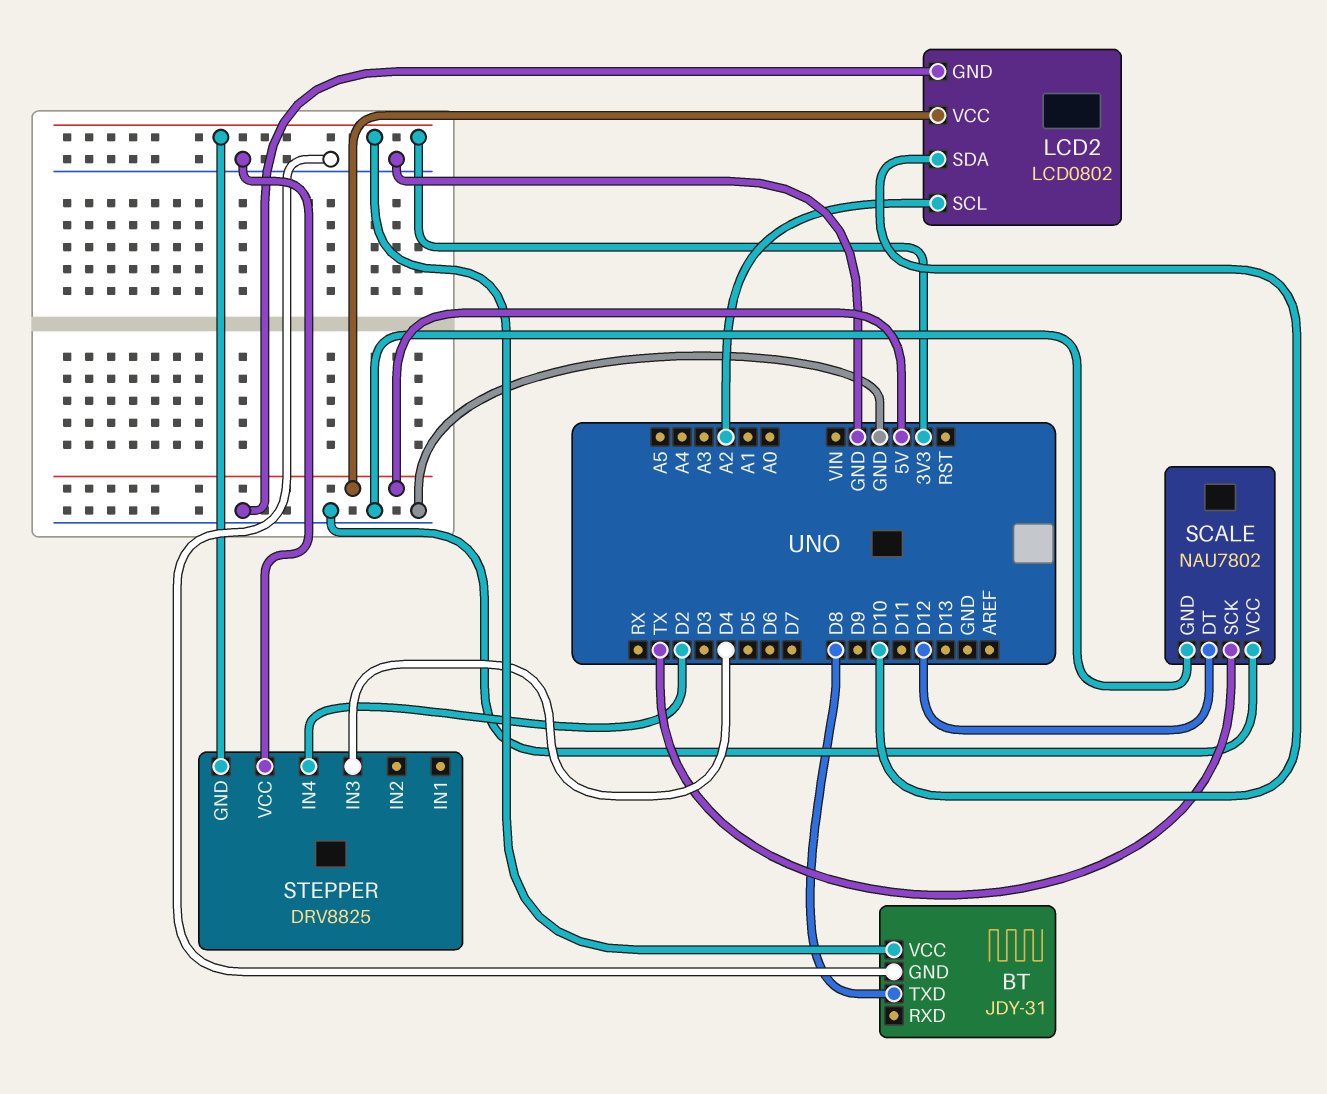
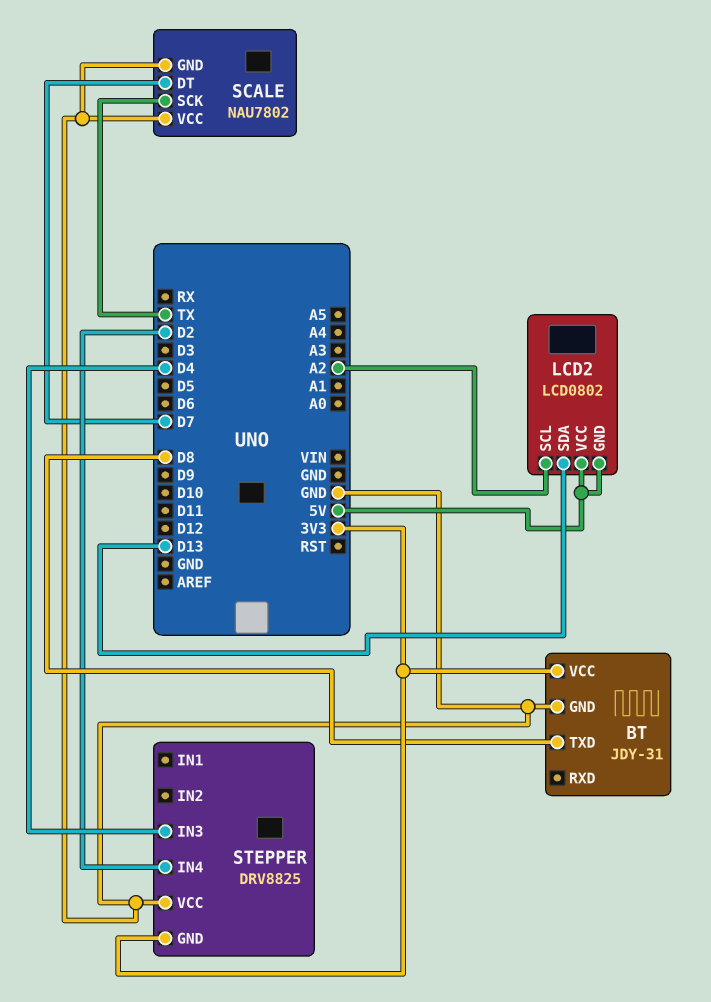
LCD2 pin GND: GND -> 5V
LCD2 pin SDA: D10 -> D13
SCALE pin DT: D12 -> D7

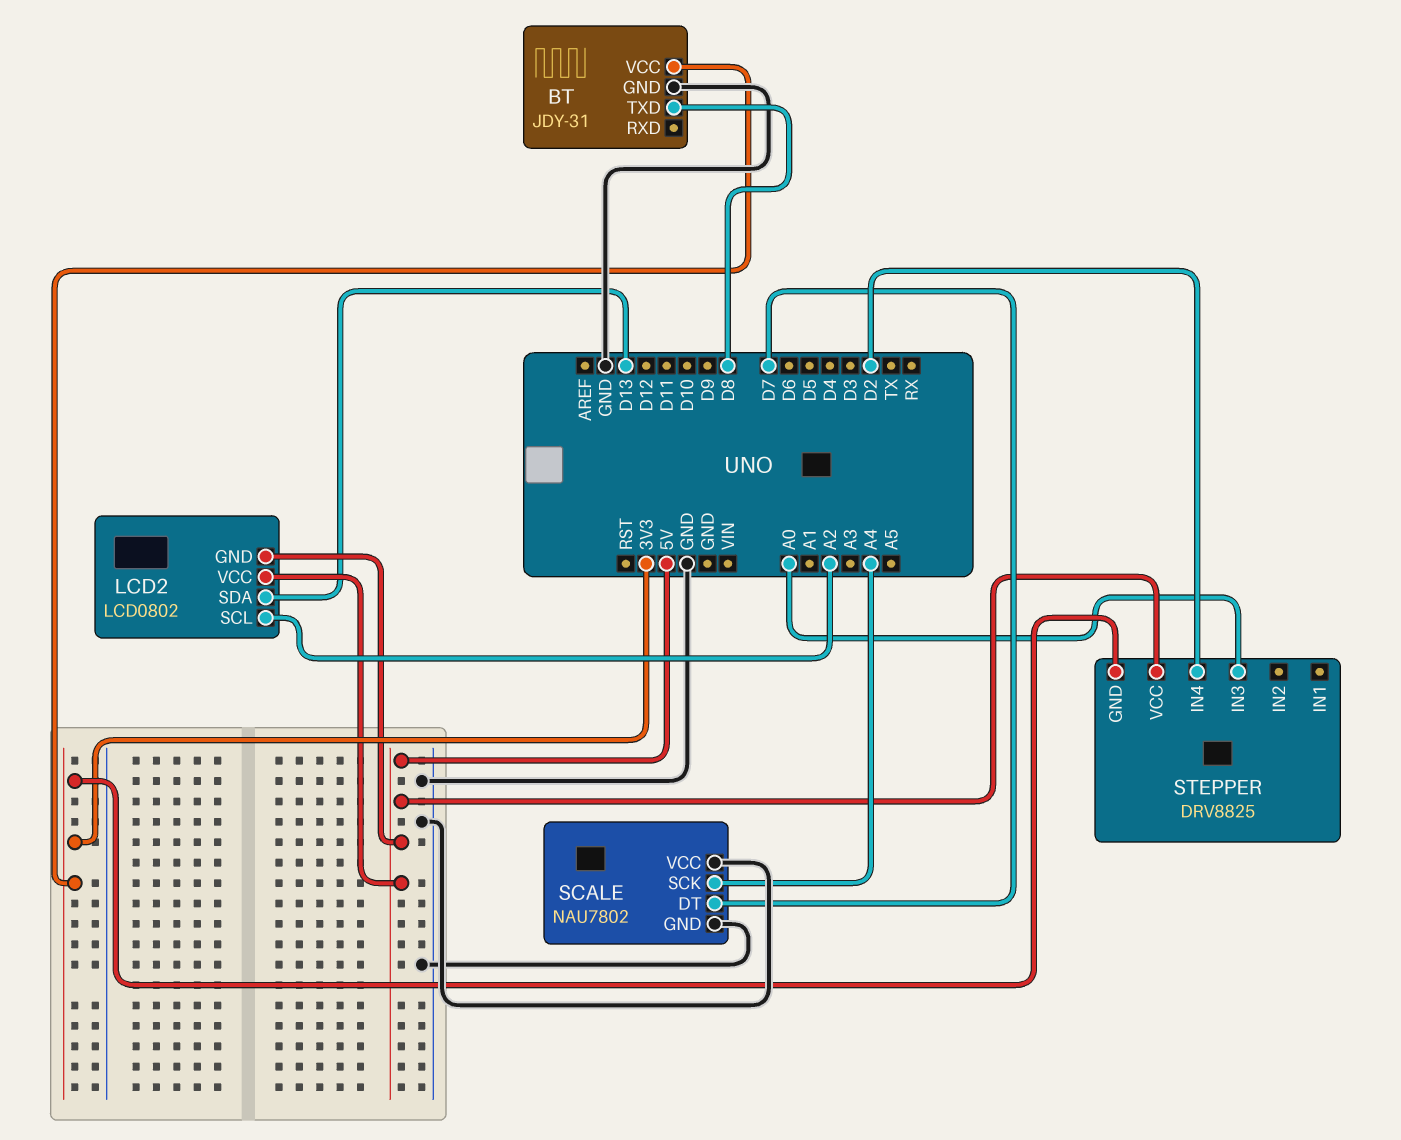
SCALE pin SCK: TX -> A4
STEPPER pin IN3: D4 -> A0
STEPPER pin VCC: GND -> 5V

